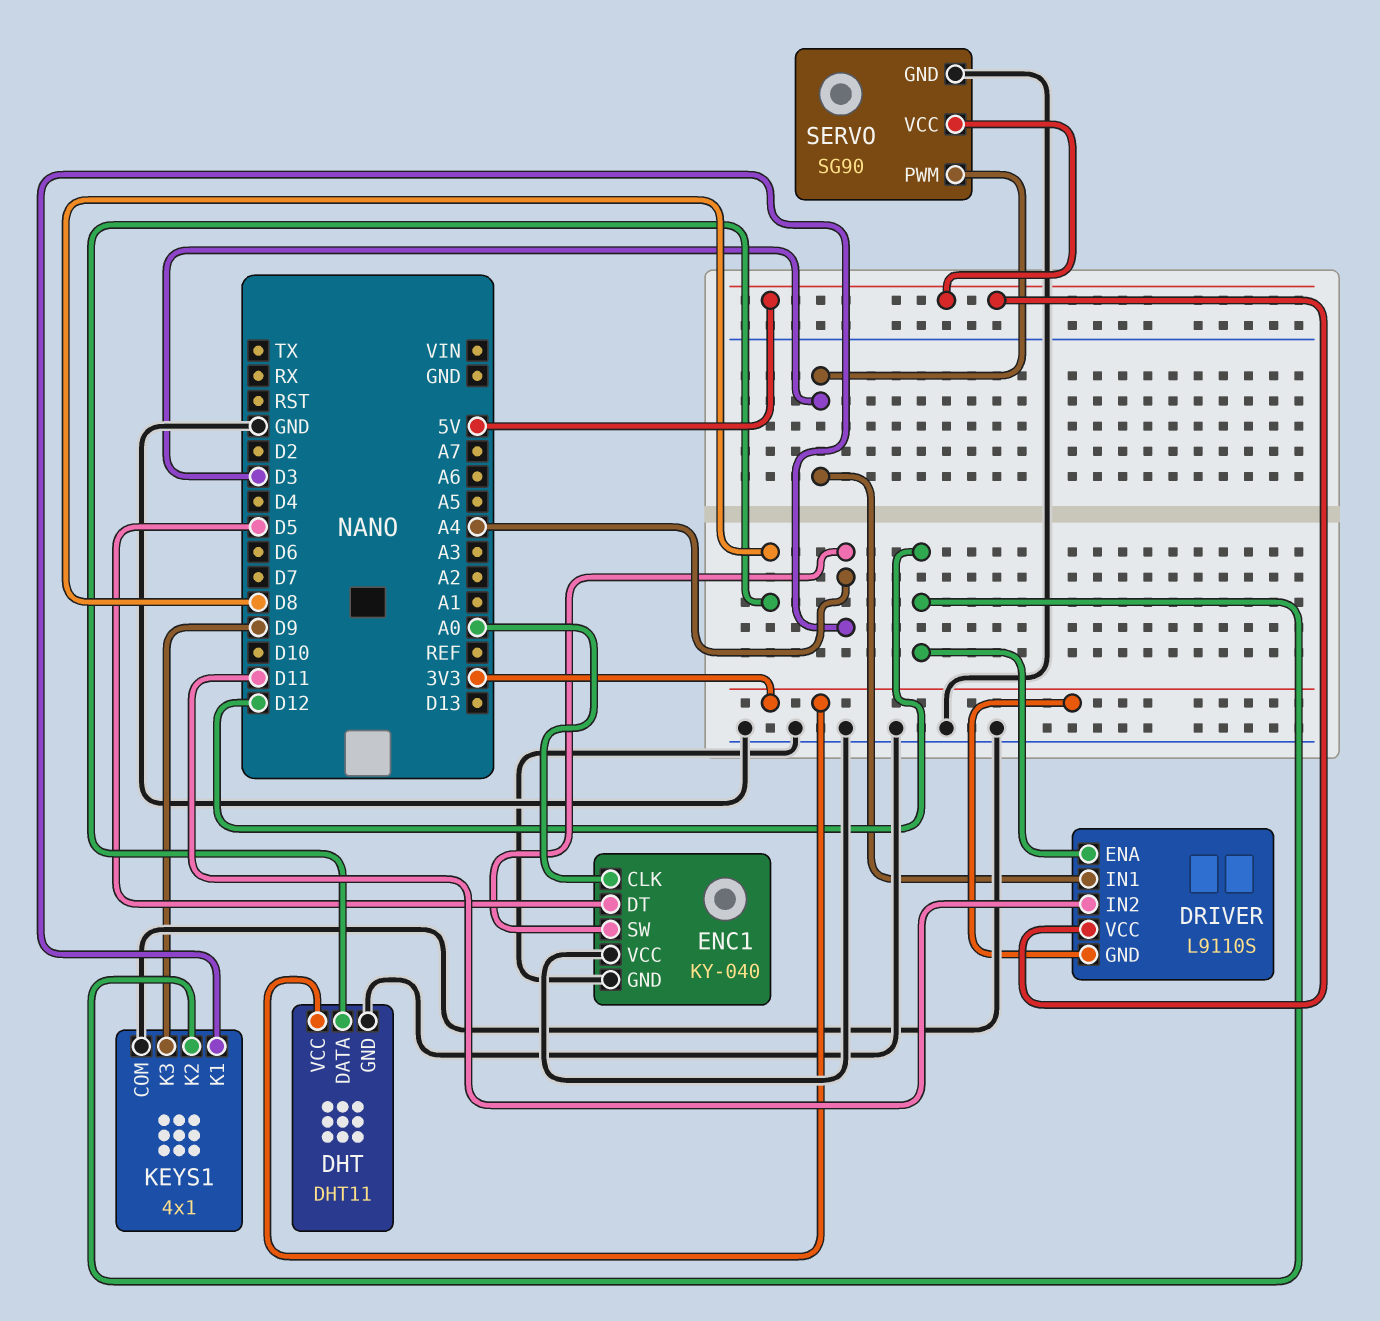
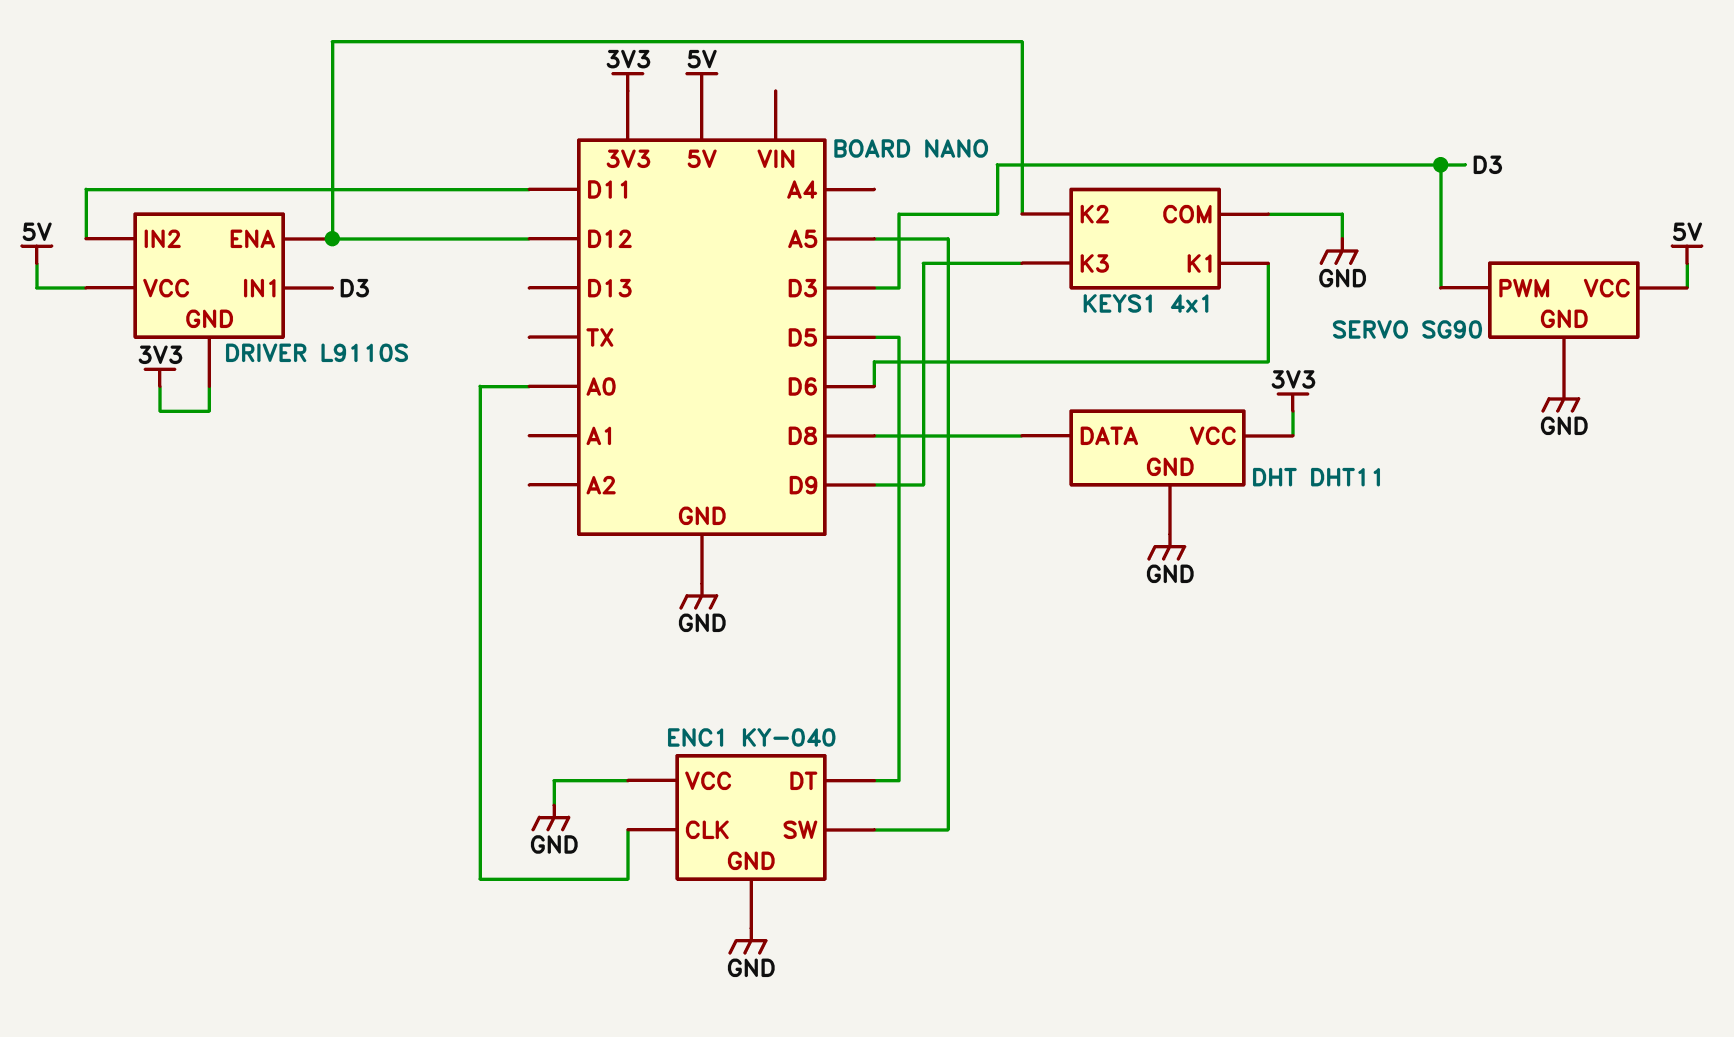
ENC1 pin SW: A4 -> A5
KEYS1 pin K1: A4 -> D6

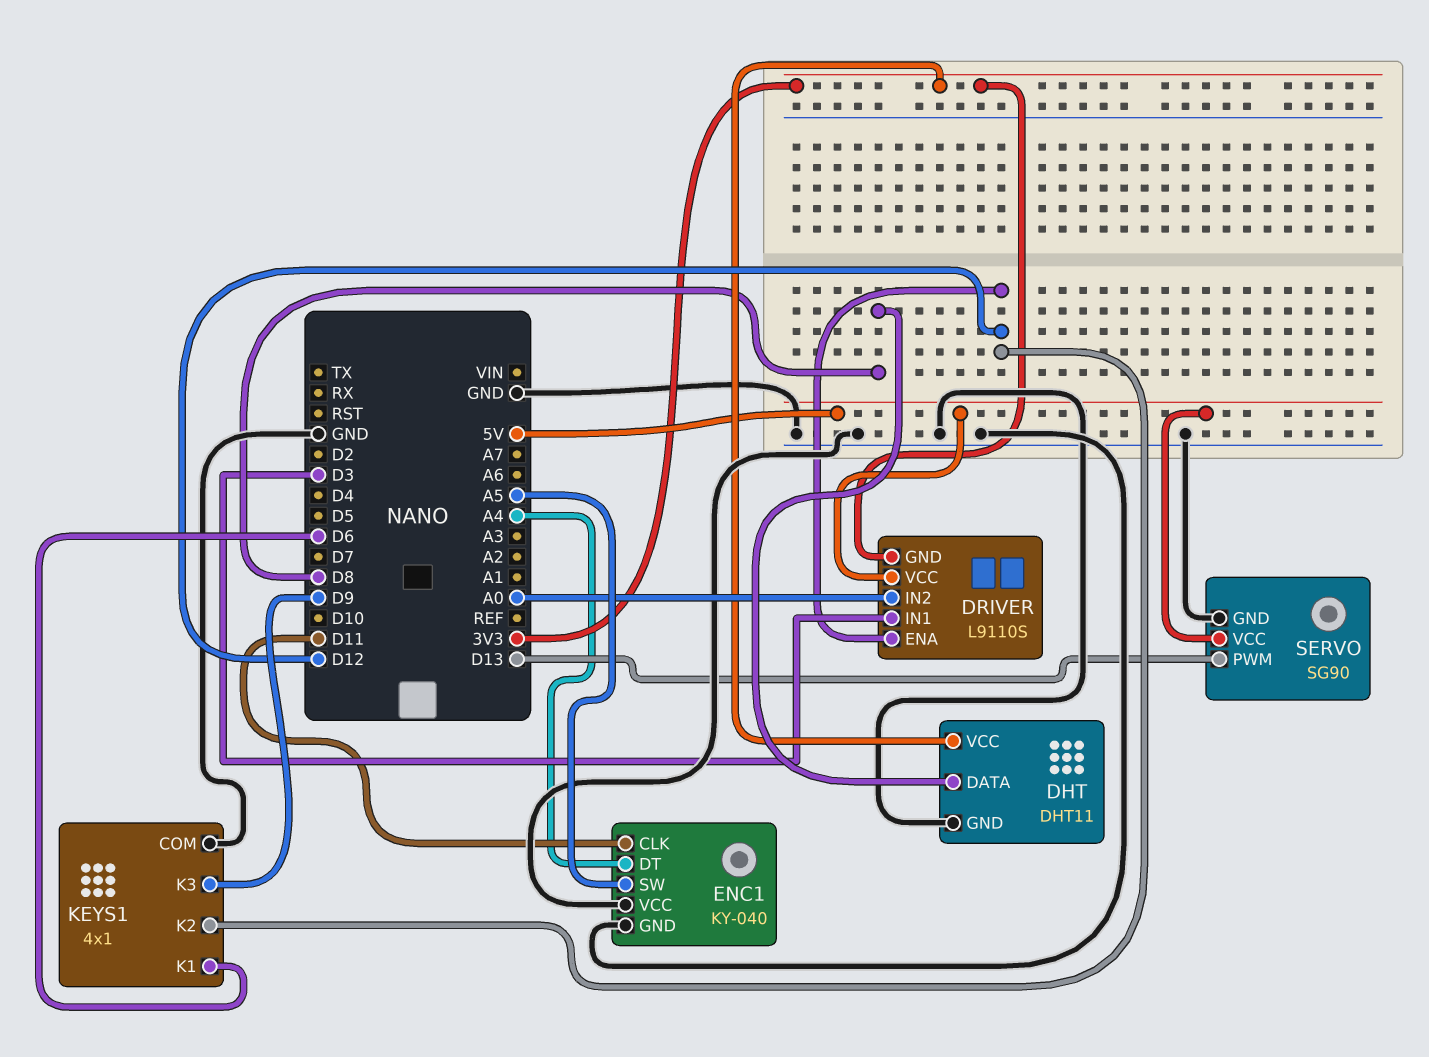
DRIVER pin IN2: D11 -> A0
ENC1 pin CLK: A0 -> D11
ENC1 pin DT: D5 -> A4
SERVO pin PWM: D3 -> D13

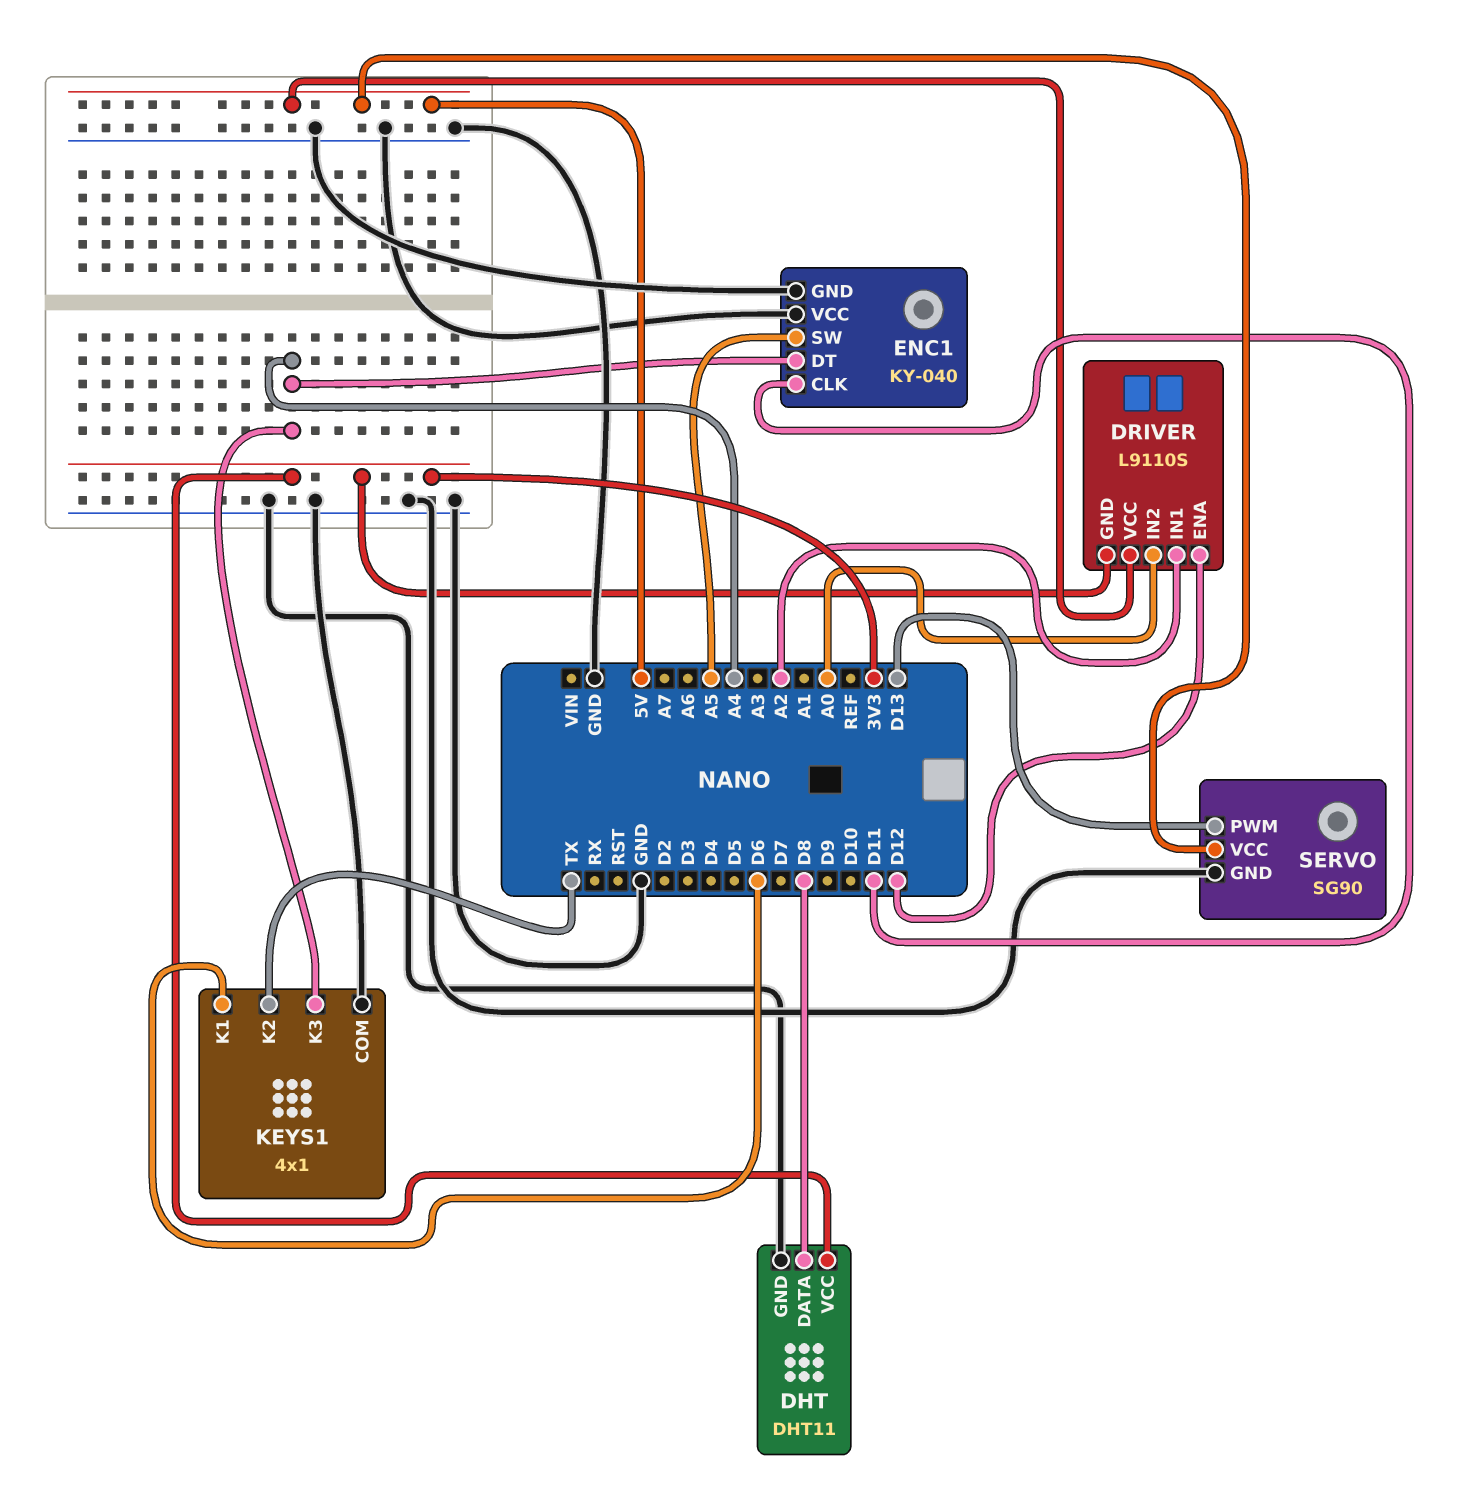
DRIVER pin IN1: D3 -> A2
KEYS1 pin K2: D12 -> TX
KEYS1 pin K3: D9 -> A4

